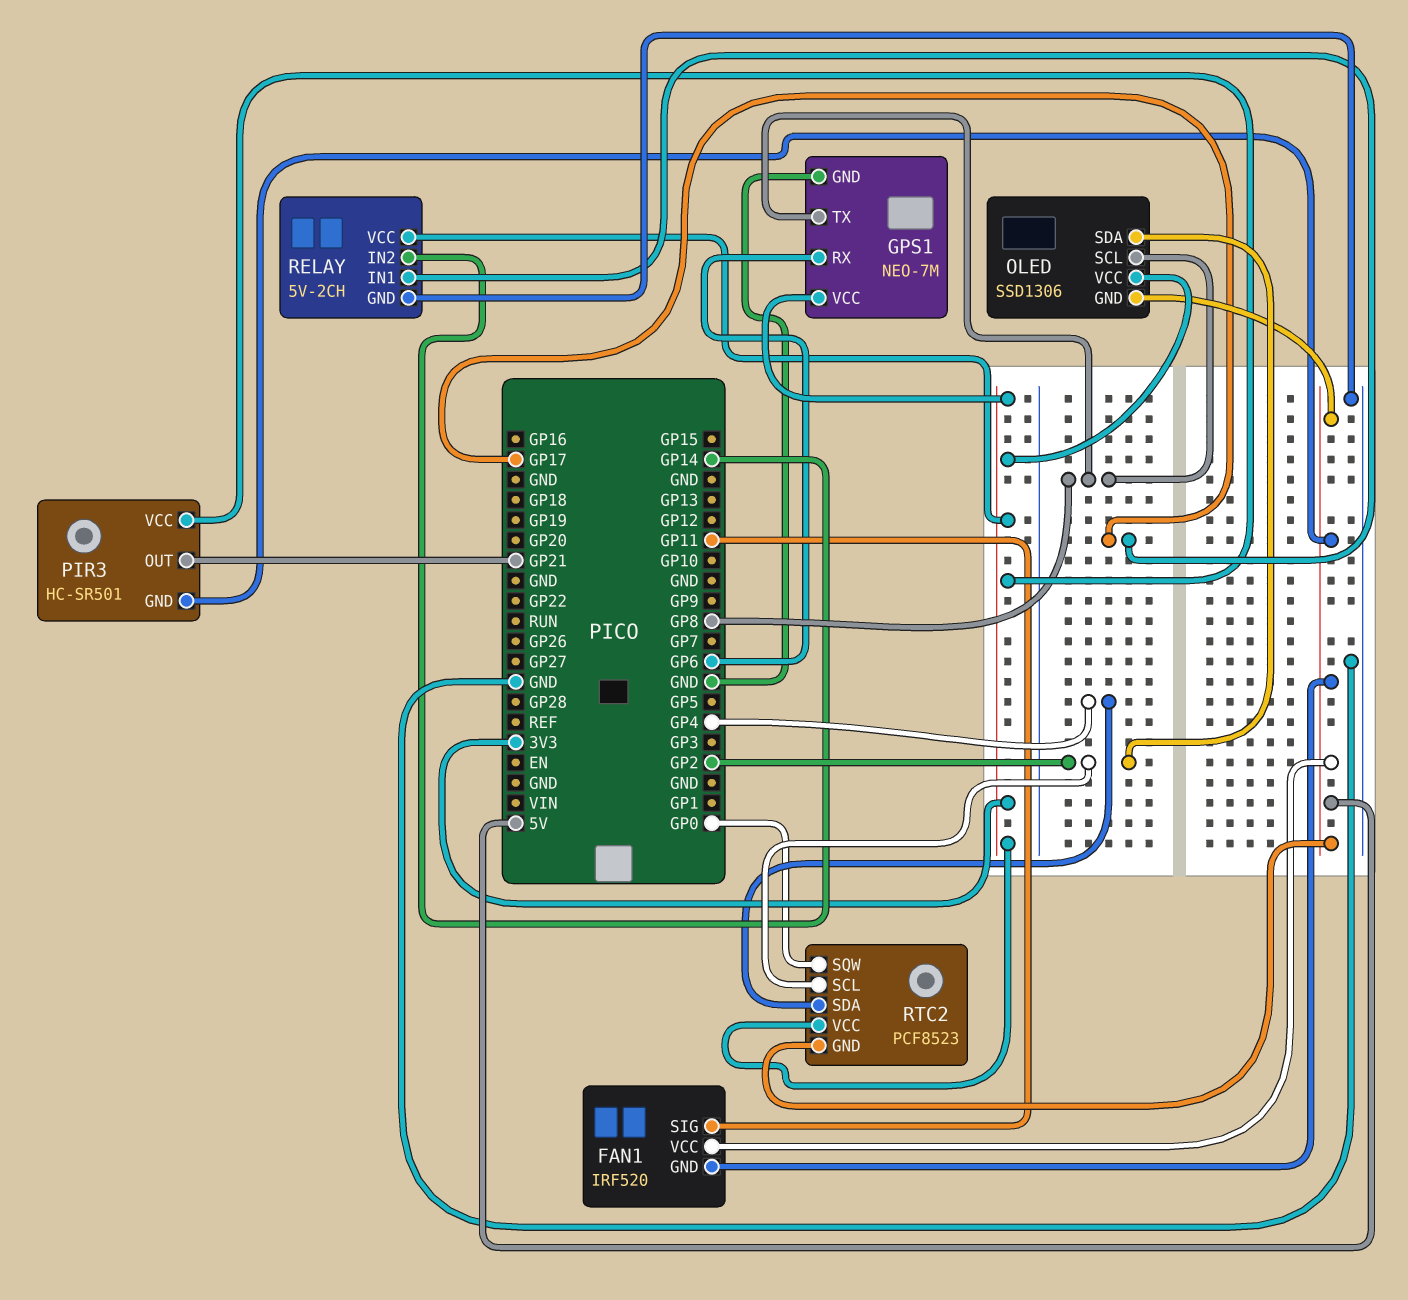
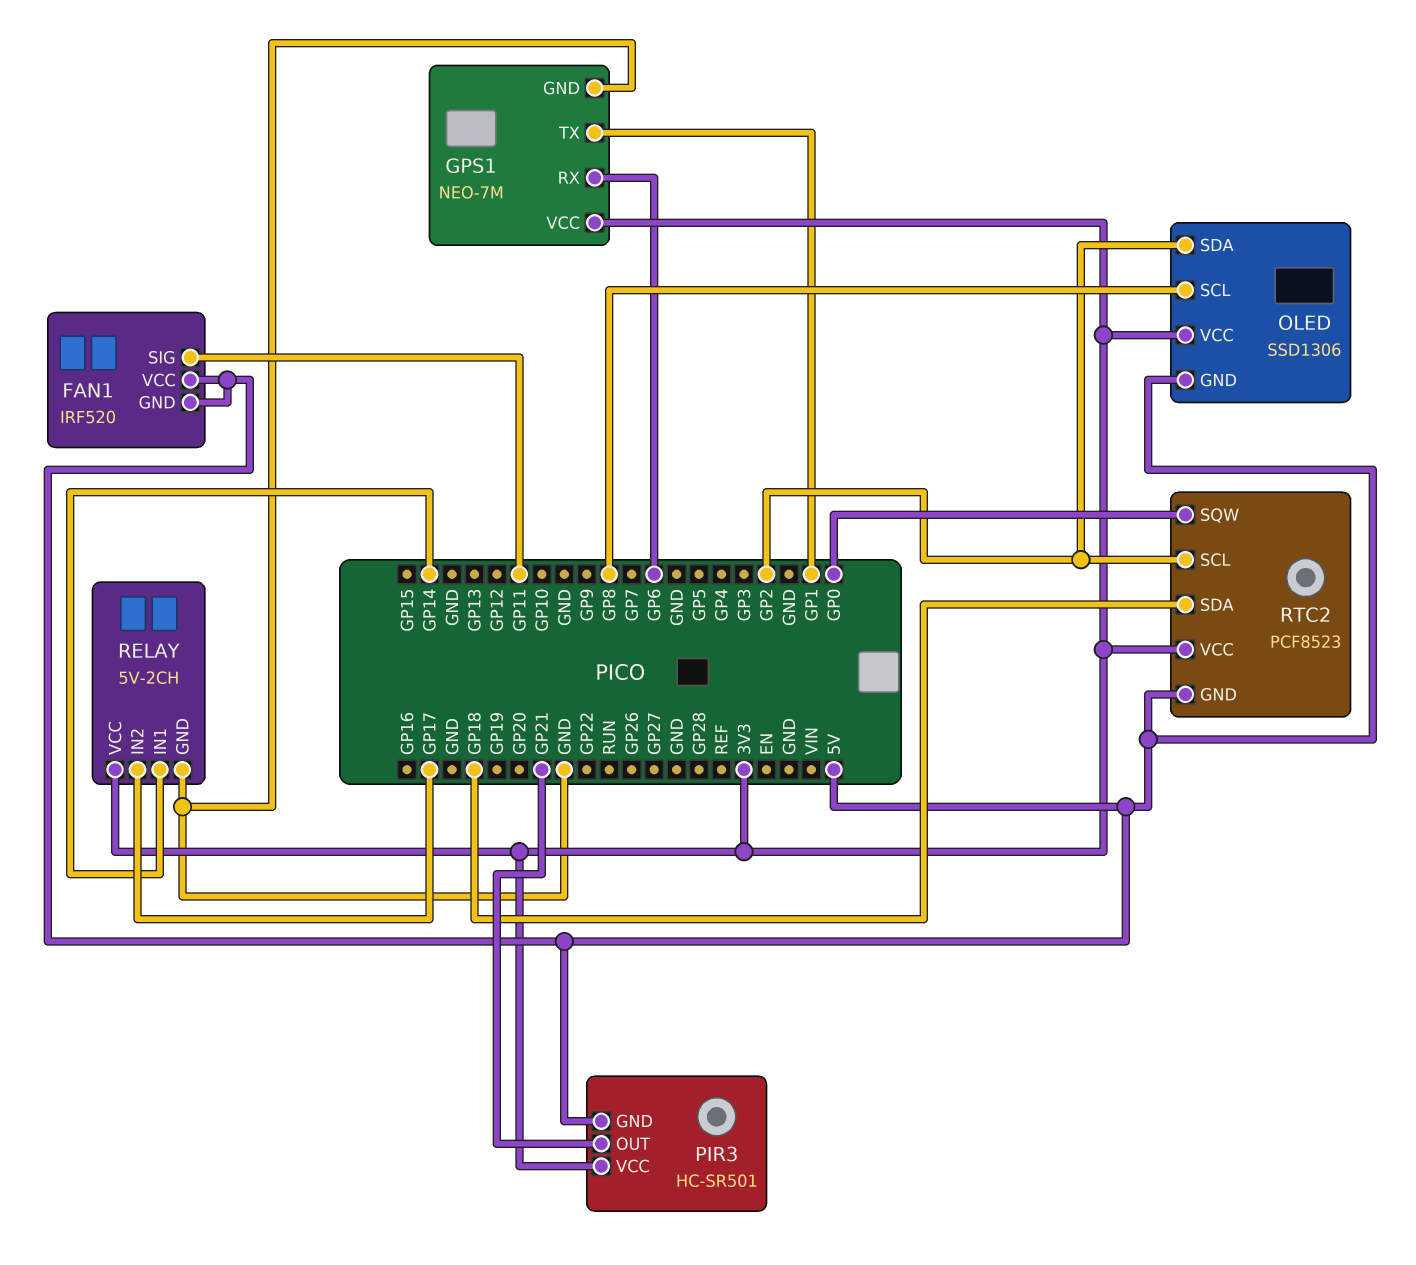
GPS1 pin TX: GP8 -> GP1
RELAY pin IN1: GP17 -> GP14
RELAY pin IN2: GP14 -> GP17
RTC2 pin SDA: GP4 -> GP18

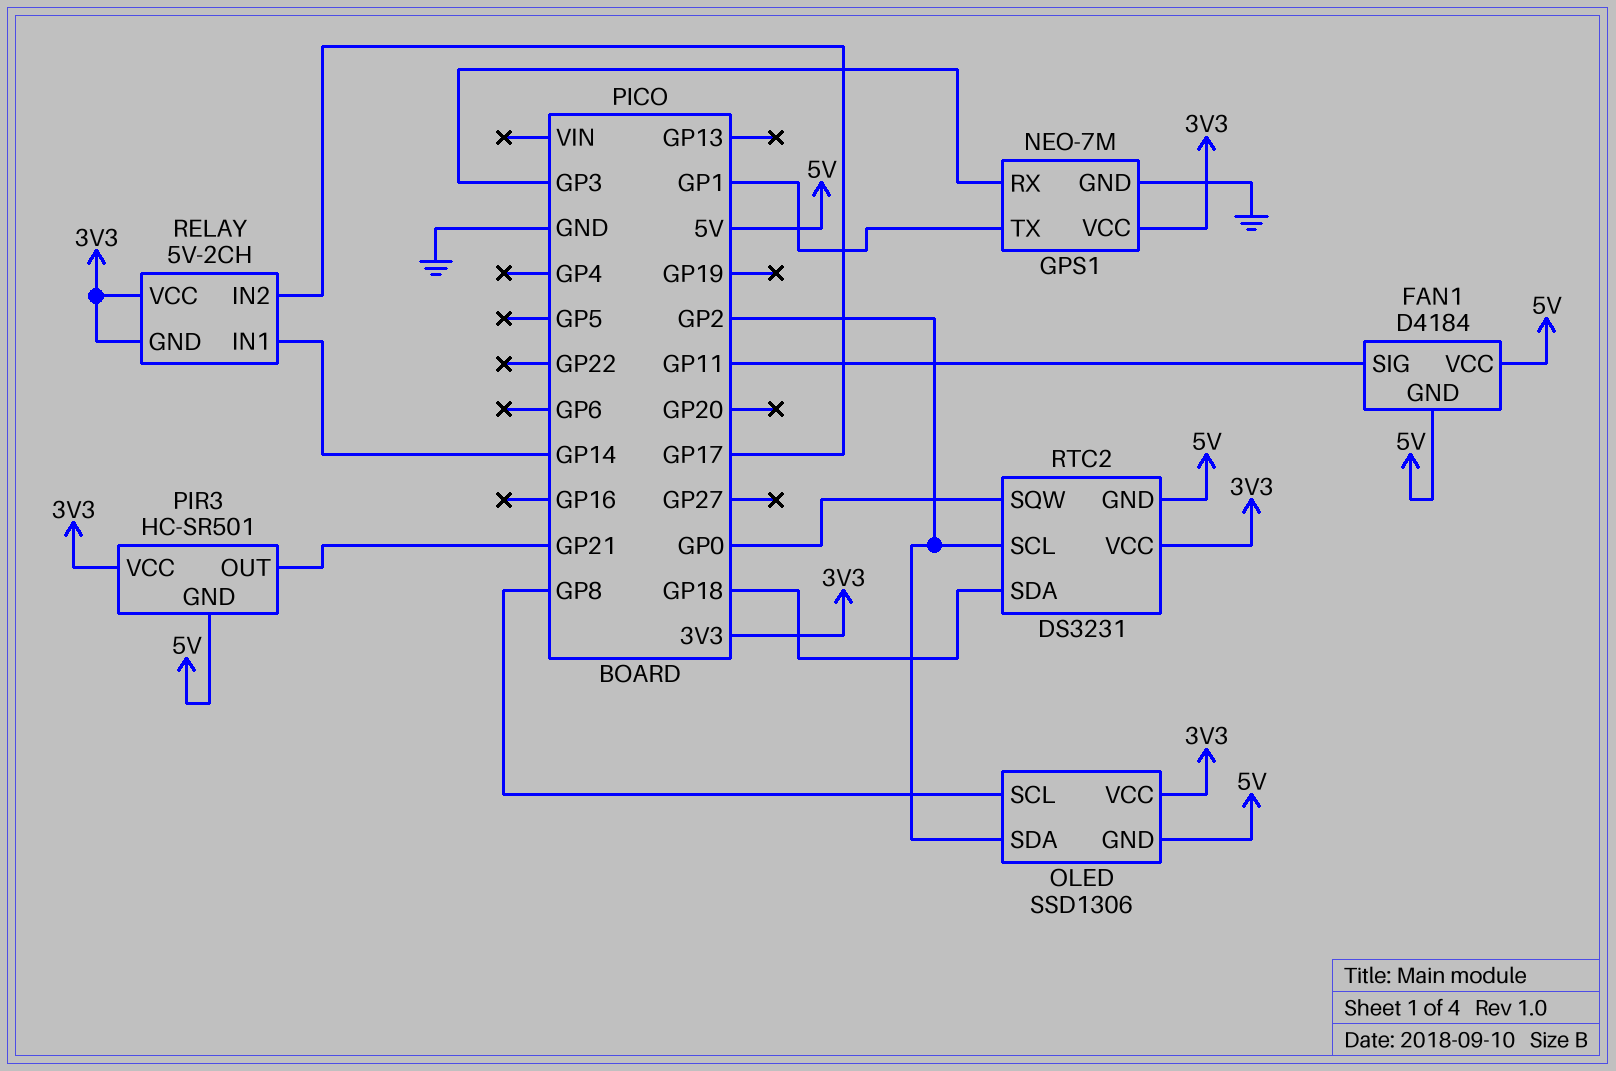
FAN1: IRF520 -> D4184
GPS1 pin RX: GP6 -> GP3
RELAY pin GND: GND -> 3V3
RTC2: PCF8523 -> DS3231

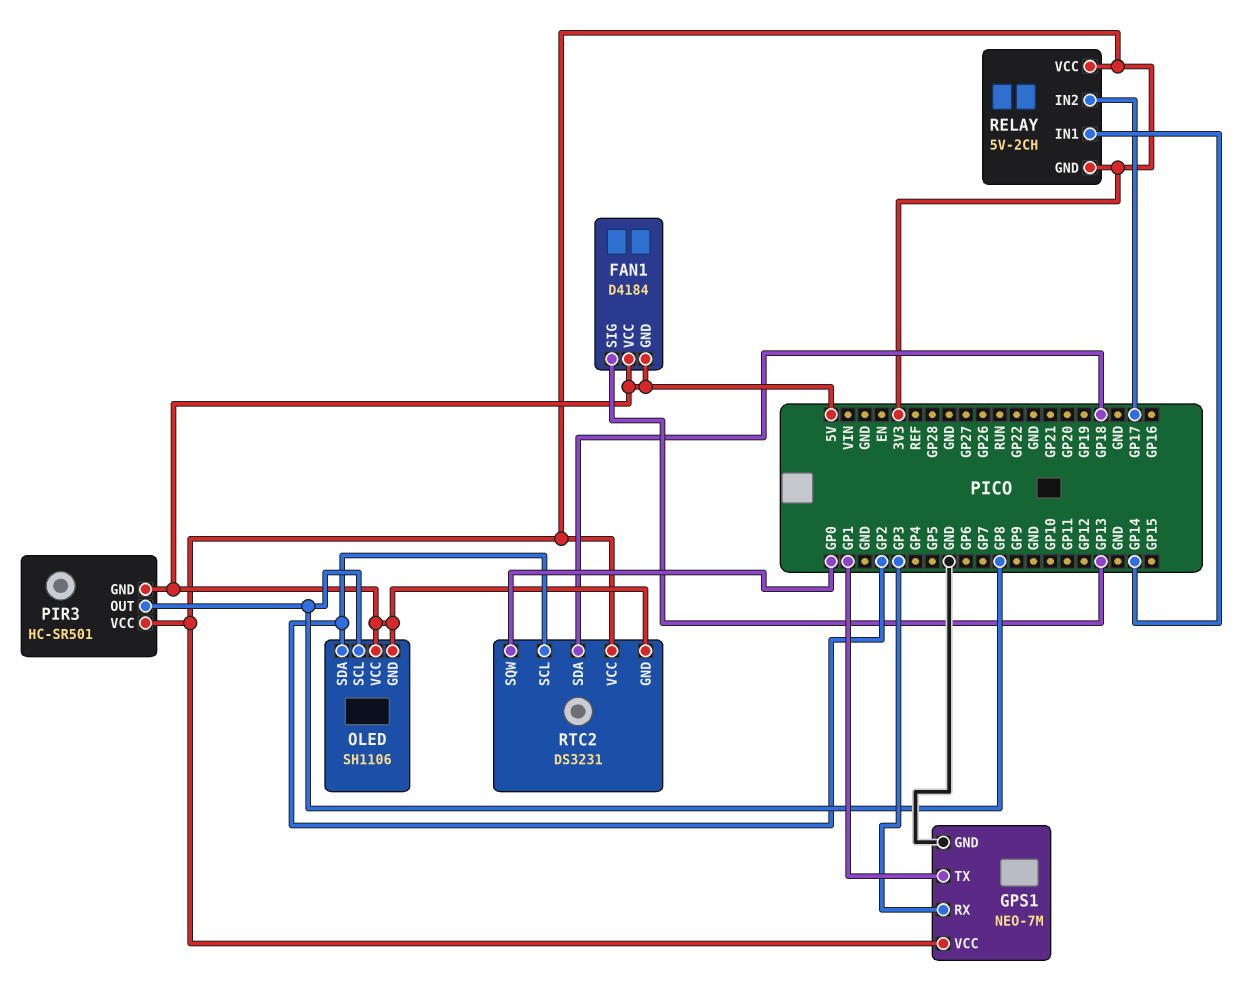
FAN1 pin SIG: GP11 -> GP13
OLED: SSD1306 -> SH1106
OLED pin VCC: 3V3 -> 5V
PIR3 pin OUT: GP21 -> GP8

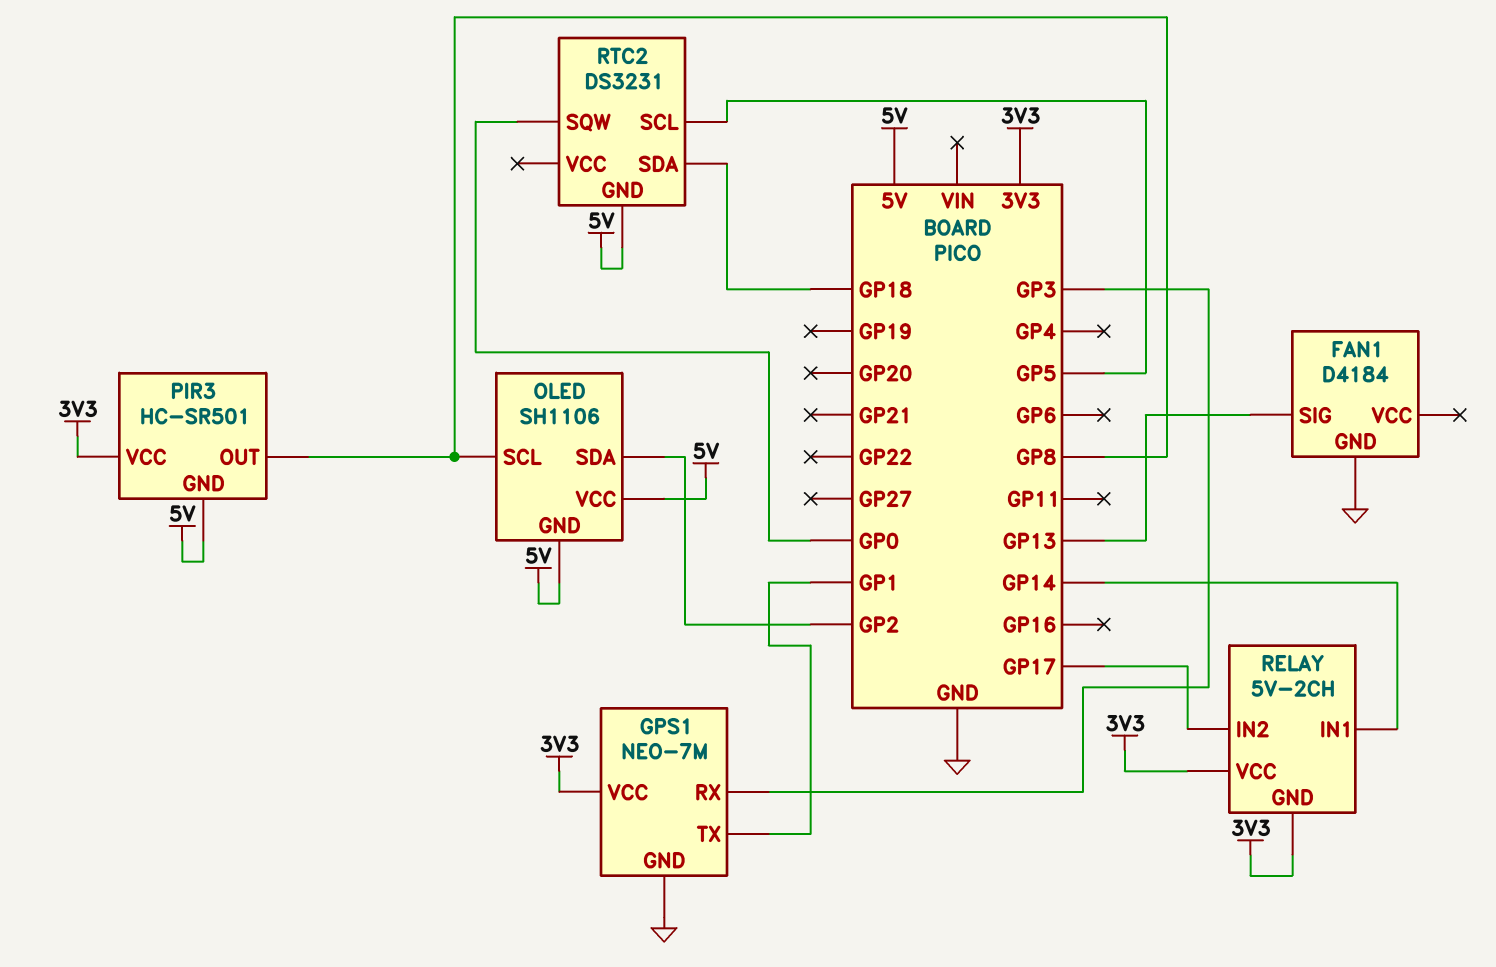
FAN1 pin GND: 5V -> GND
FAN1 pin VCC: 5V -> none
RTC2 pin SCL: GP2 -> GP5
RTC2 pin VCC: 3V3 -> none

